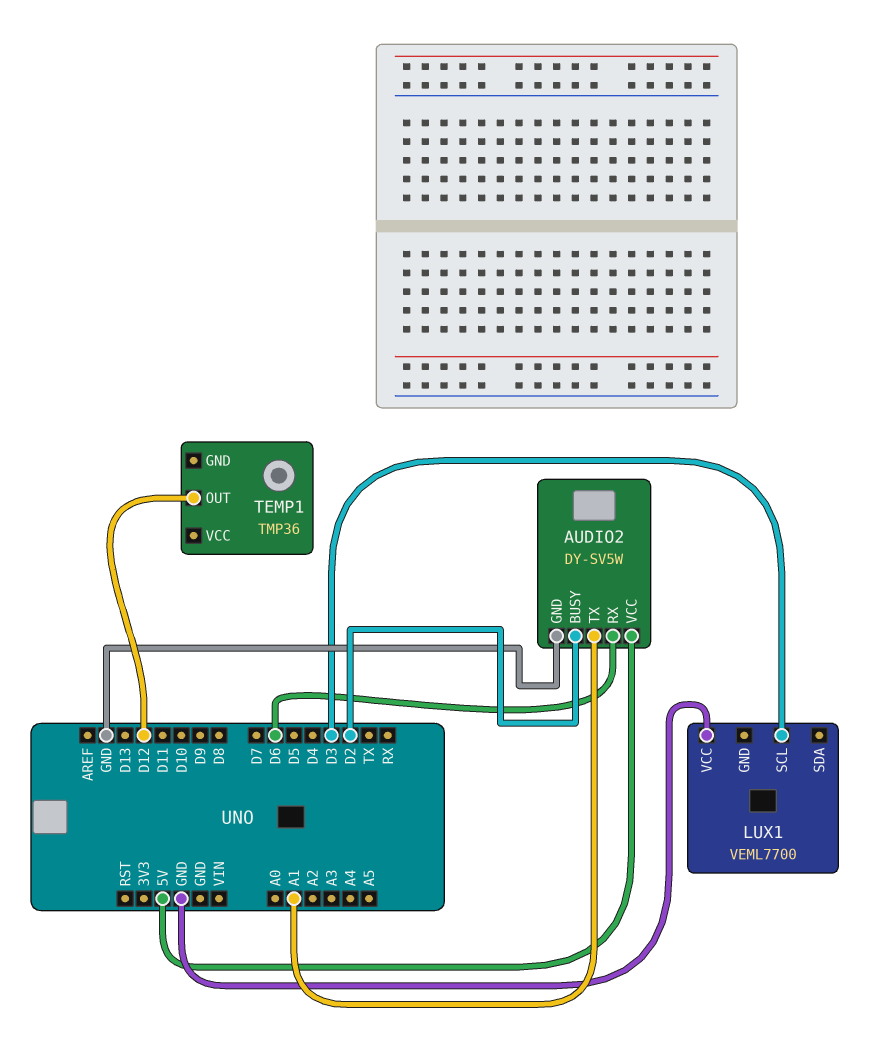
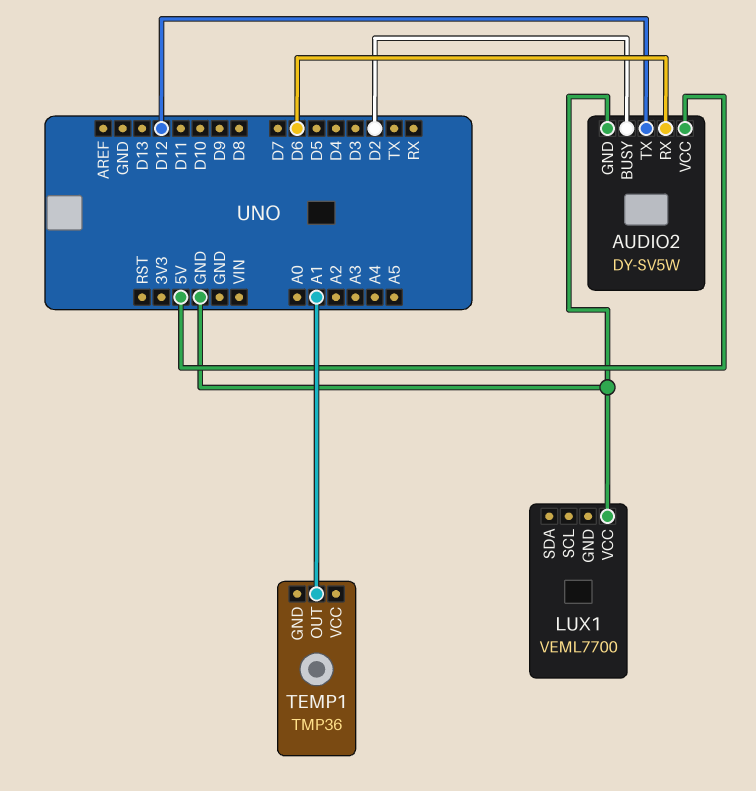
AUDIO2 pin TX: A1 -> D12
LUX1 pin SCL: D3 -> none
TEMP1 pin OUT: D12 -> A1

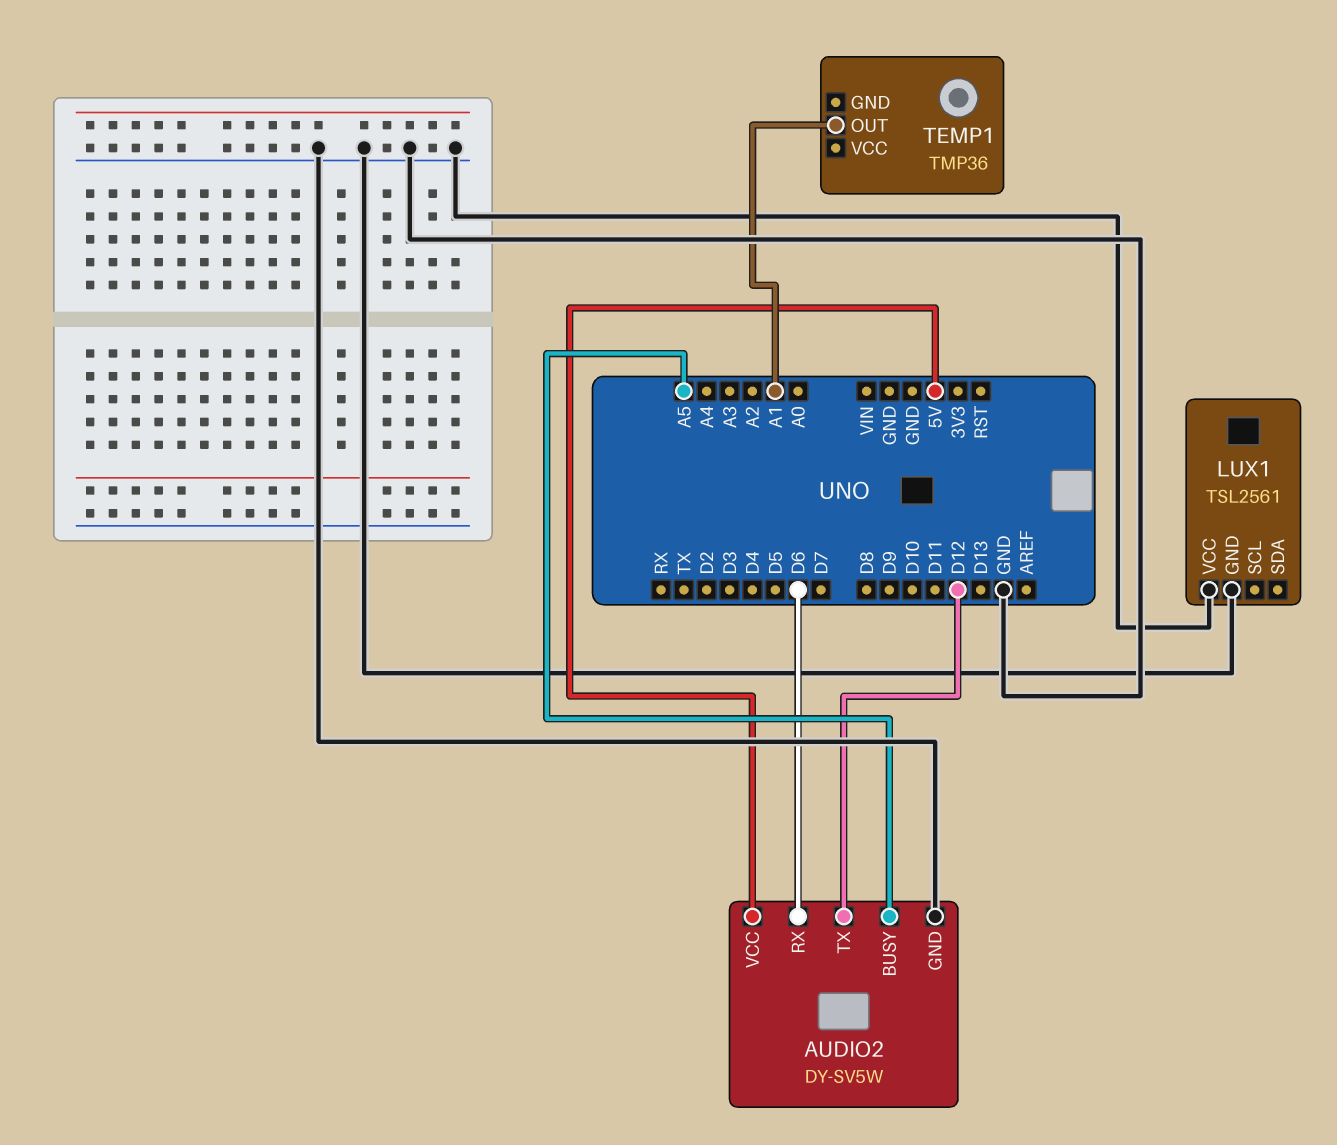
AUDIO2 pin BUSY: D2 -> A5
LUX1: VEML7700 -> TSL2561
LUX1 pin GND: none -> GND

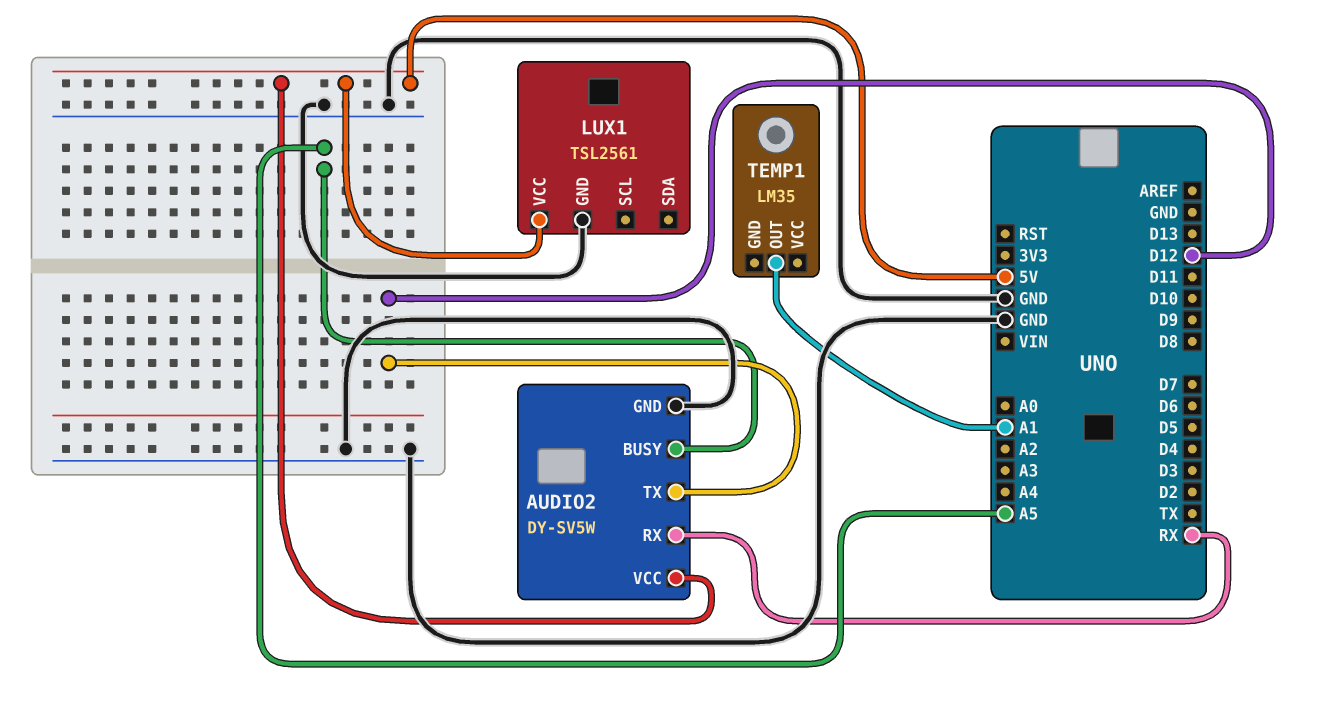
AUDIO2 pin RX: D6 -> RX
LUX1 pin VCC: GND -> 5V
TEMP1: TMP36 -> LM35

